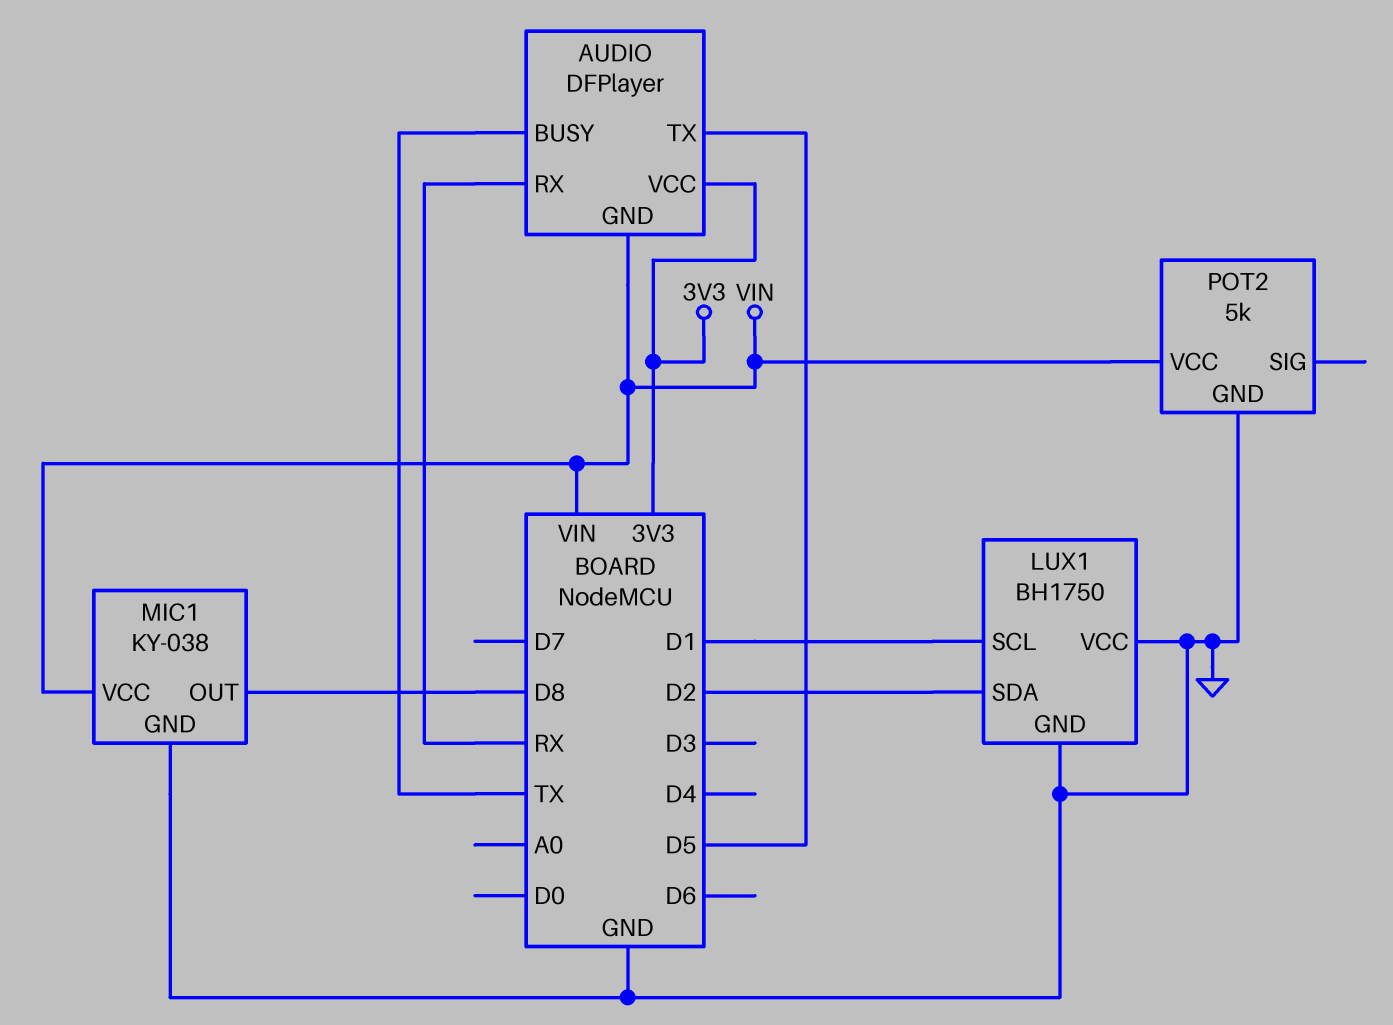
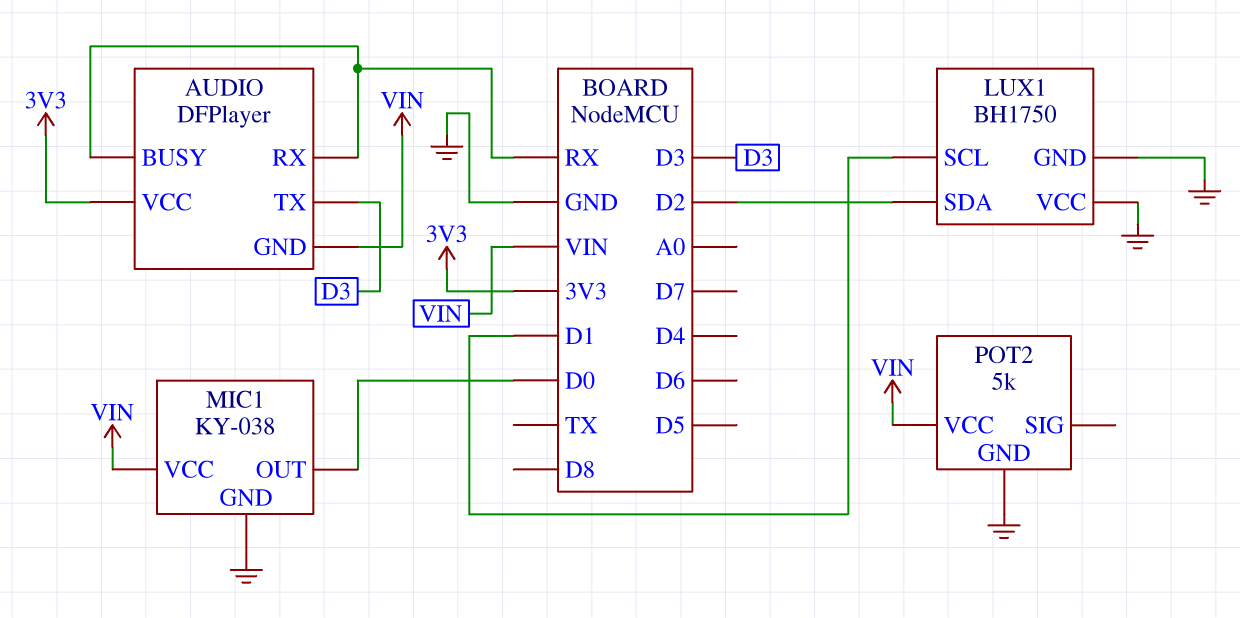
AUDIO pin BUSY: TX -> RX
AUDIO pin TX: D5 -> D3
MIC1 pin OUT: D8 -> D0

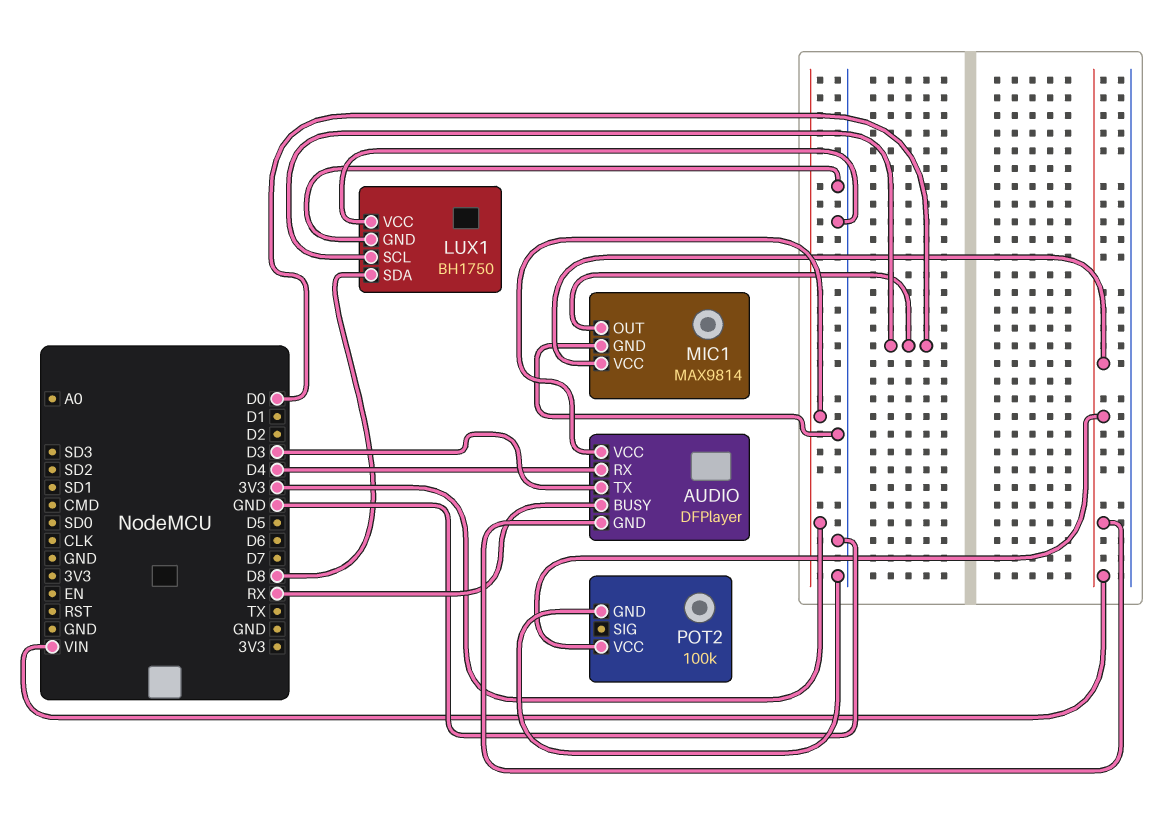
AUDIO pin RX: RX -> D4
LUX1 pin SCL: D1 -> D0
LUX1 pin SDA: D2 -> D8
MIC1: KY-038 -> MAX9814
POT2: 5k -> 100k

